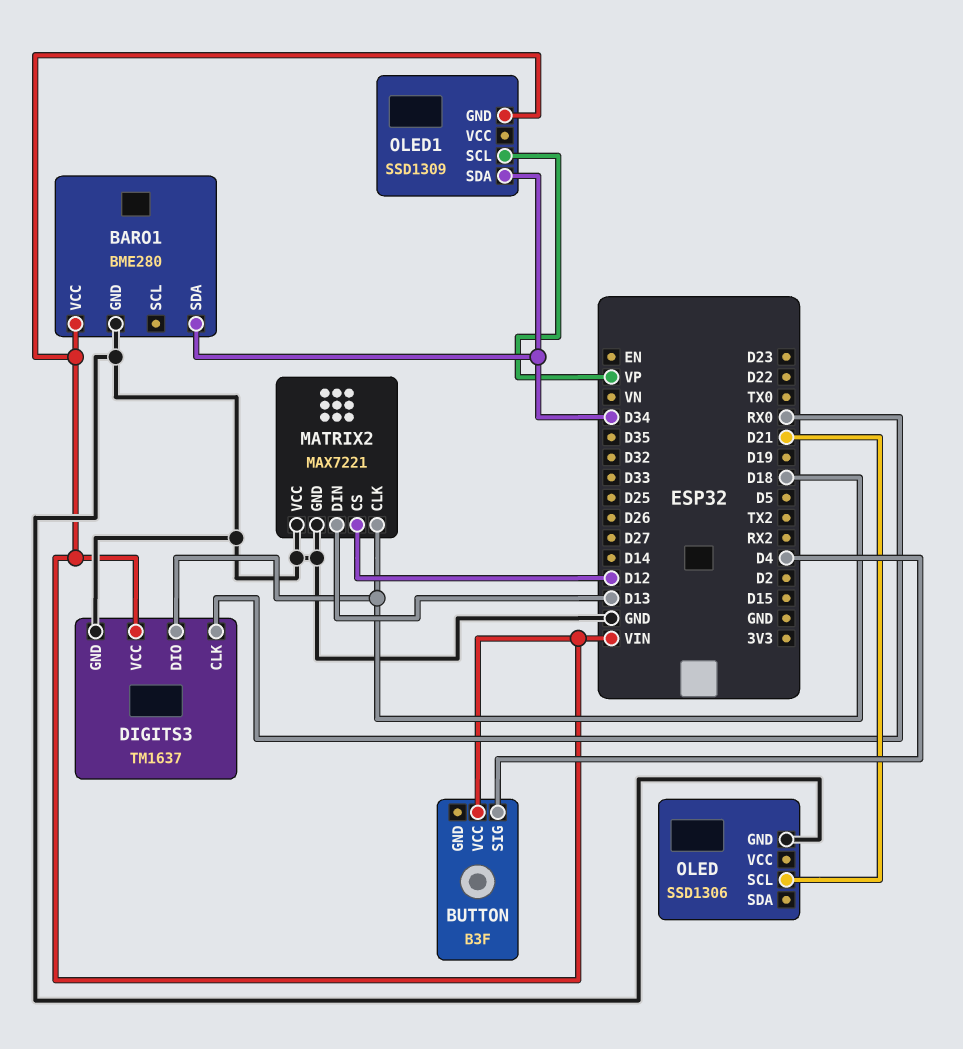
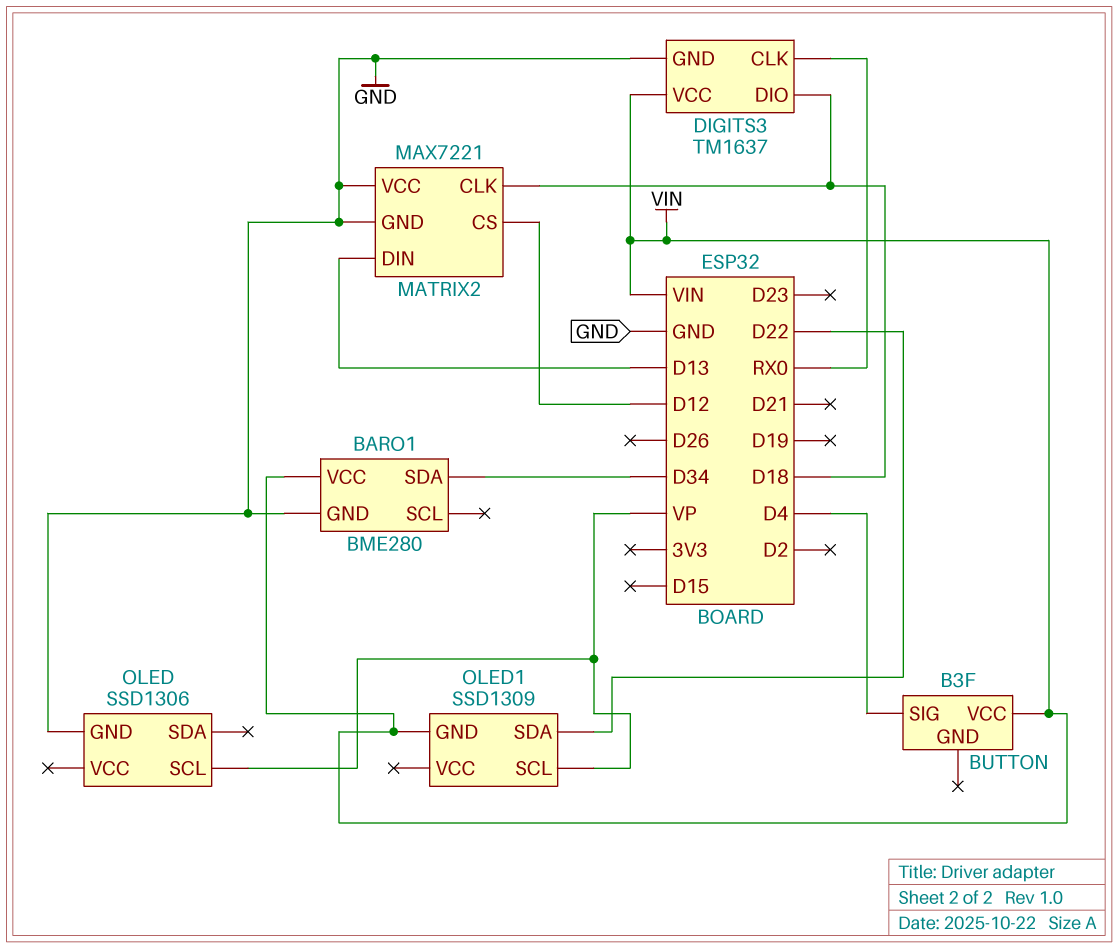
OLED pin SCL: D21 -> VP
OLED1 pin SDA: D34 -> D22

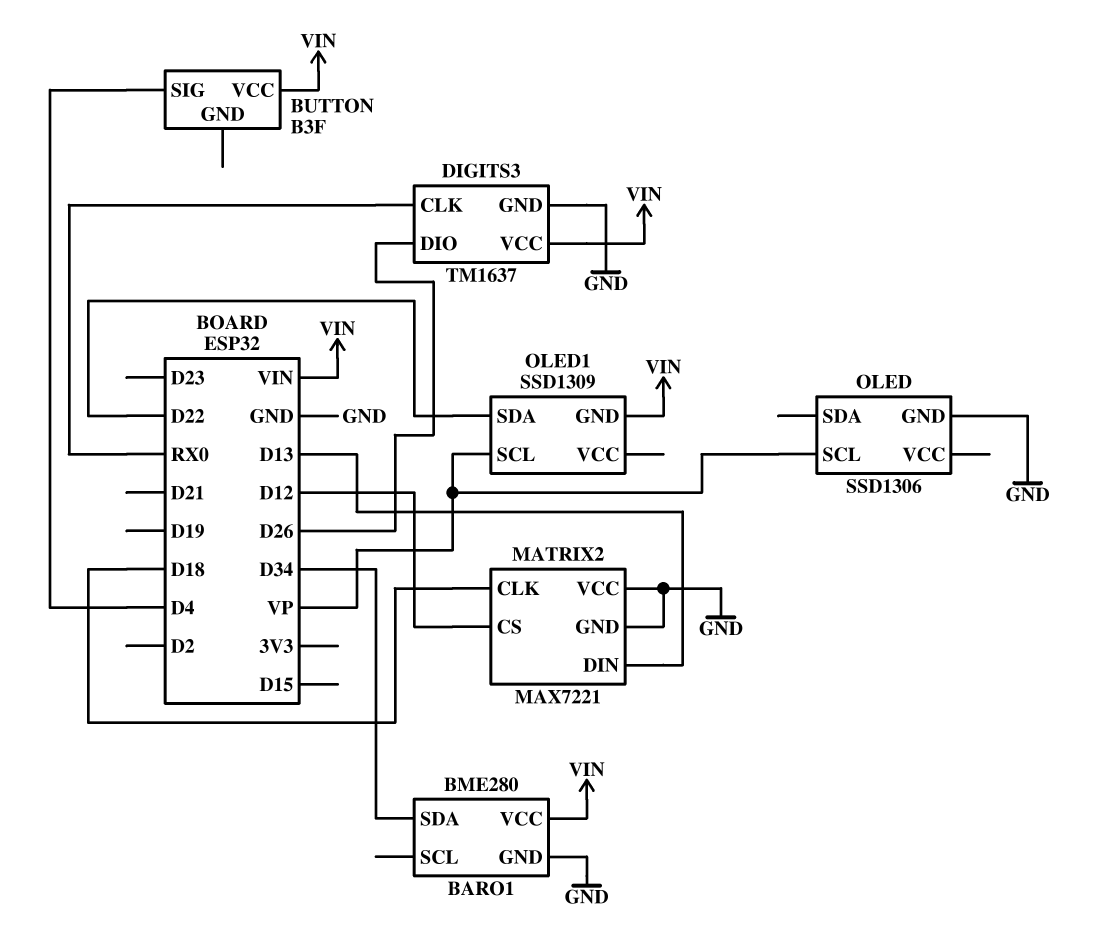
DIGITS3 pin DIO: D18 -> D26

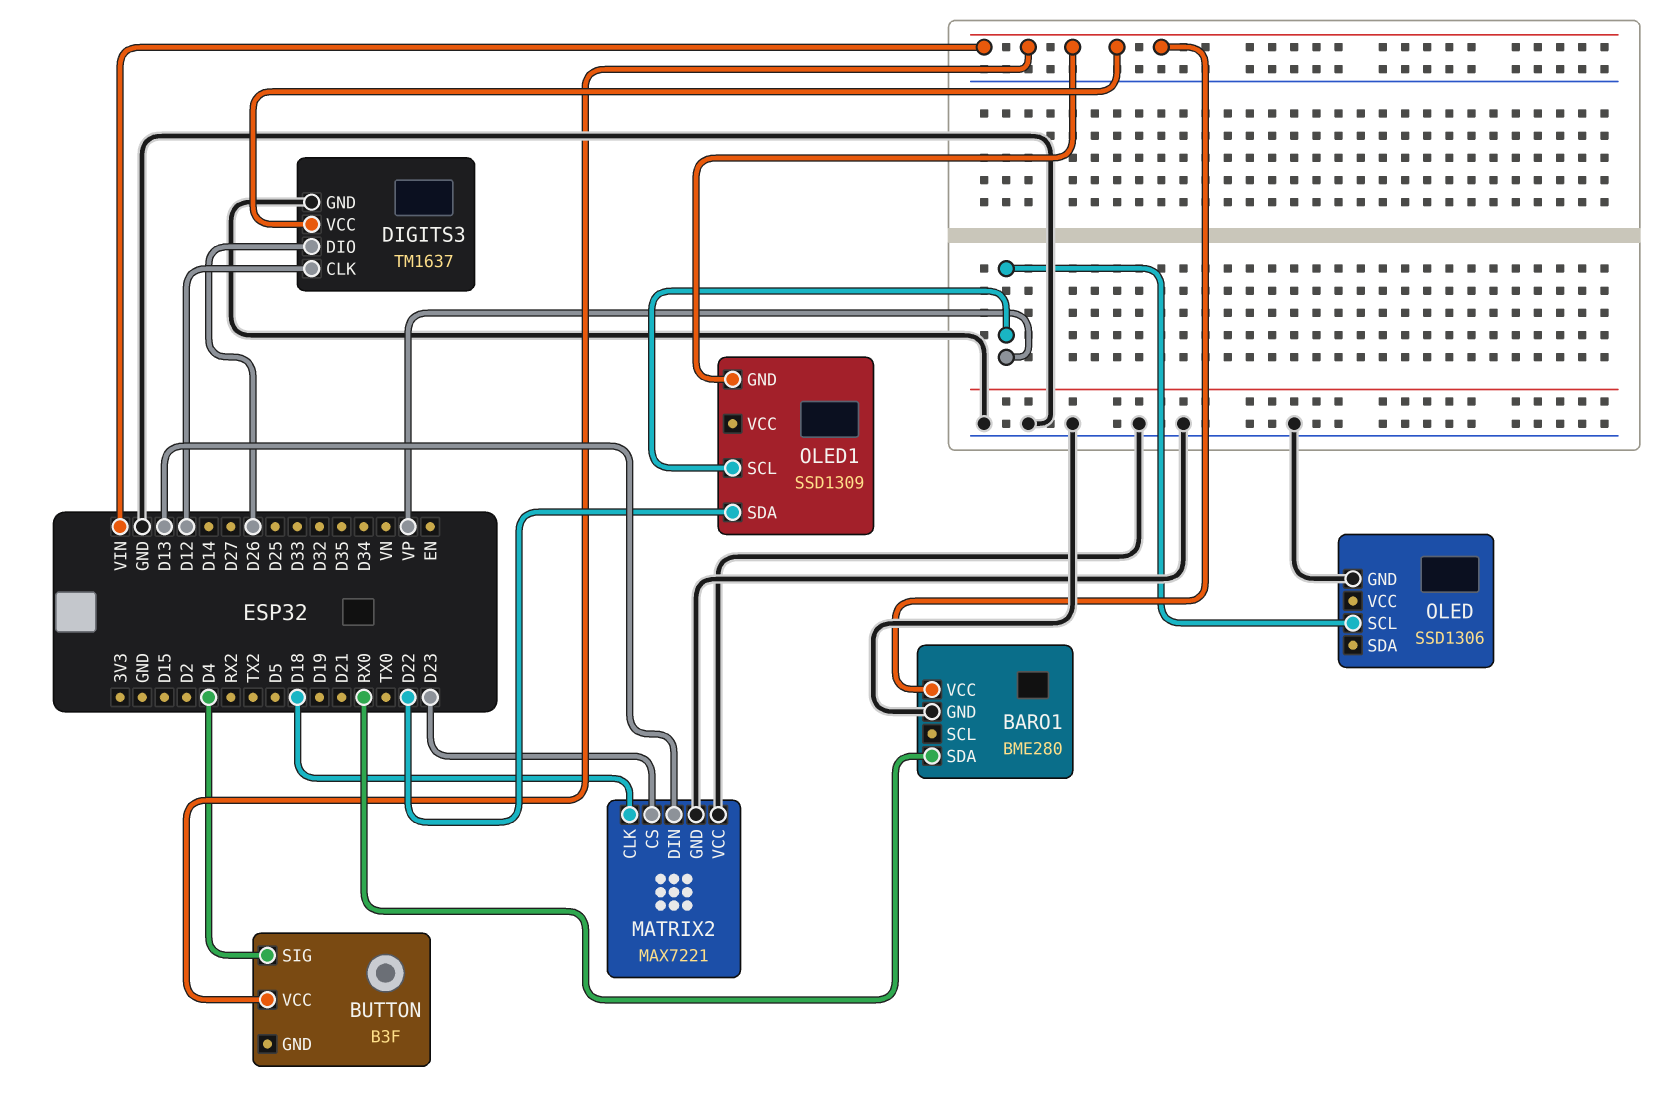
BARO1 pin SDA: D34 -> RX0
DIGITS3 pin CLK: RX0 -> D12
MATRIX2 pin CS: D12 -> D23

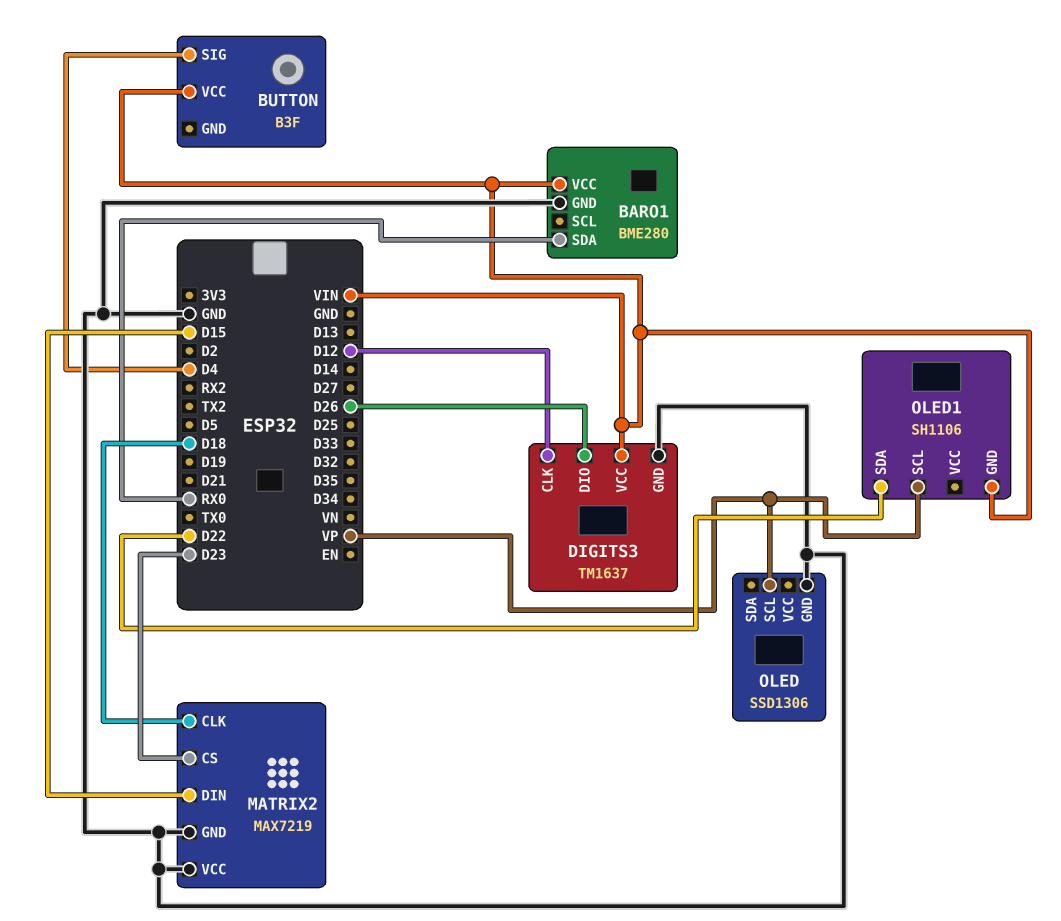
MATRIX2: MAX7221 -> MAX7219
MATRIX2 pin DIN: D13 -> D15
OLED1: SSD1309 -> SH1106

